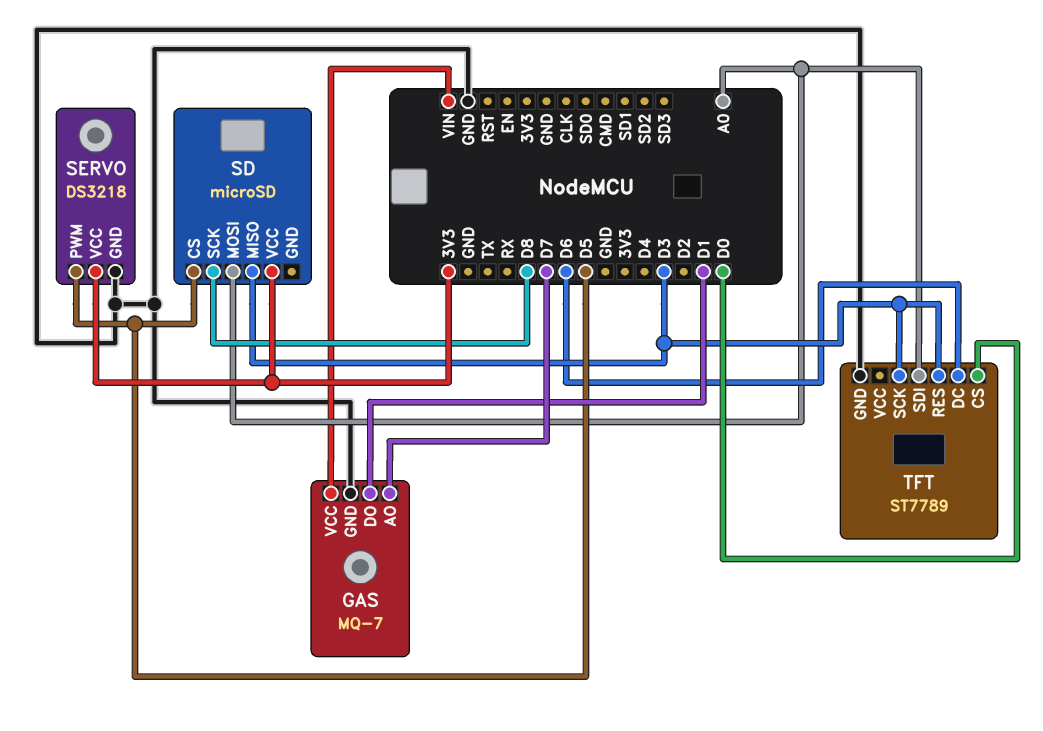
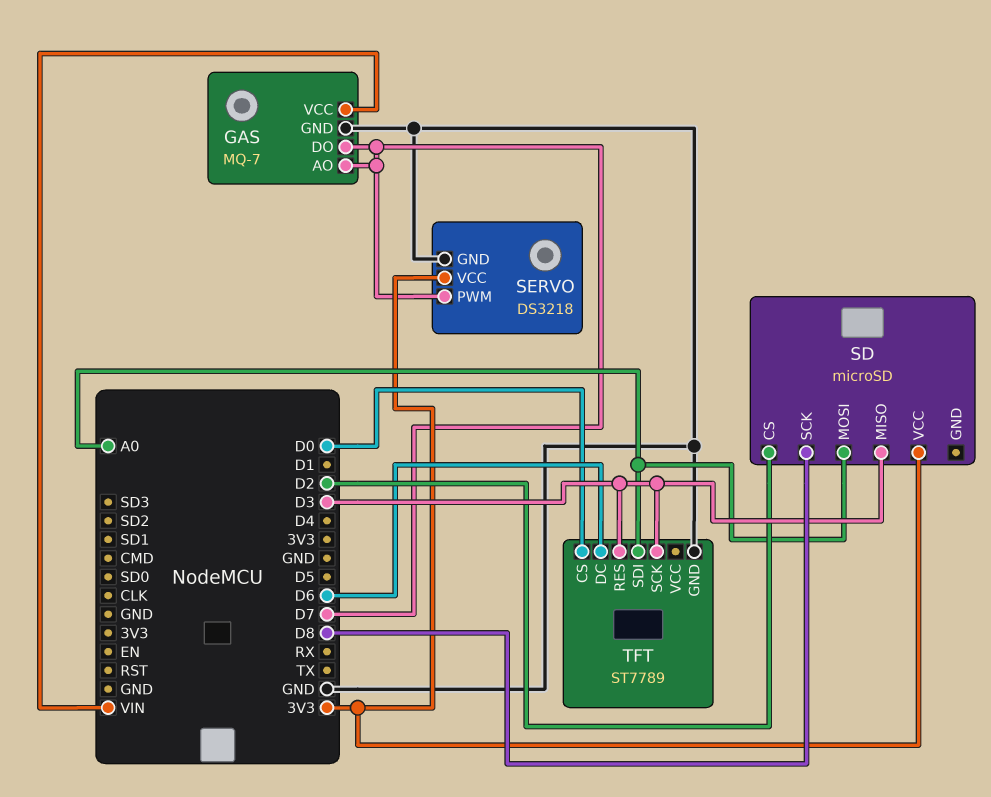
GAS pin DO: D1 -> D7
SD pin CS: D5 -> D2
SERVO pin PWM: D5 -> D7

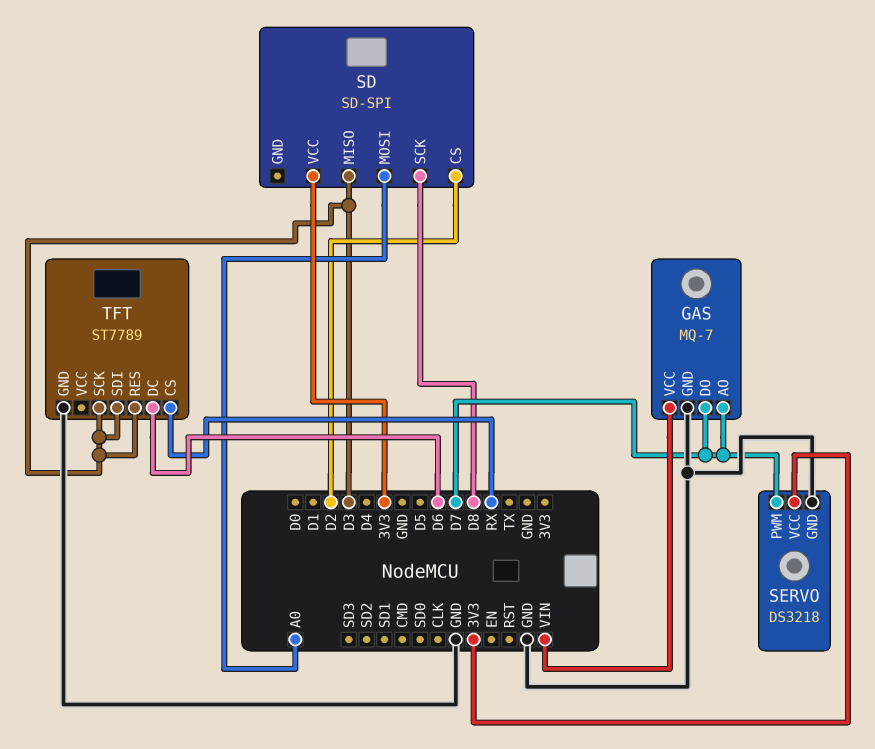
SD: microSD -> SD-SPI
TFT pin CS: D0 -> RX
TFT pin SDI: A0 -> D3

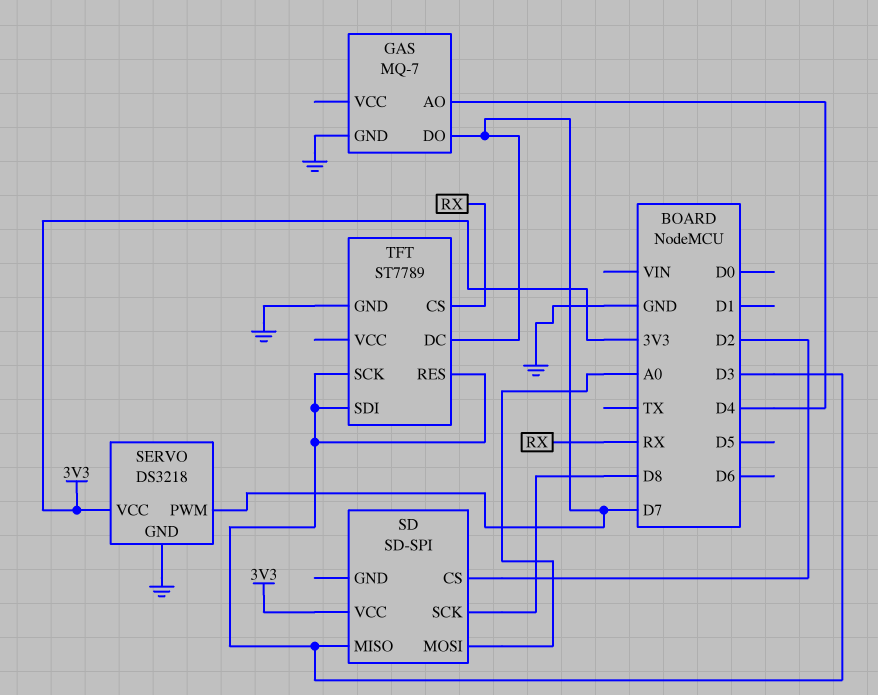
GAS pin AO: D7 -> D4
GAS pin VCC: VIN -> none
TFT pin DC: D6 -> D7

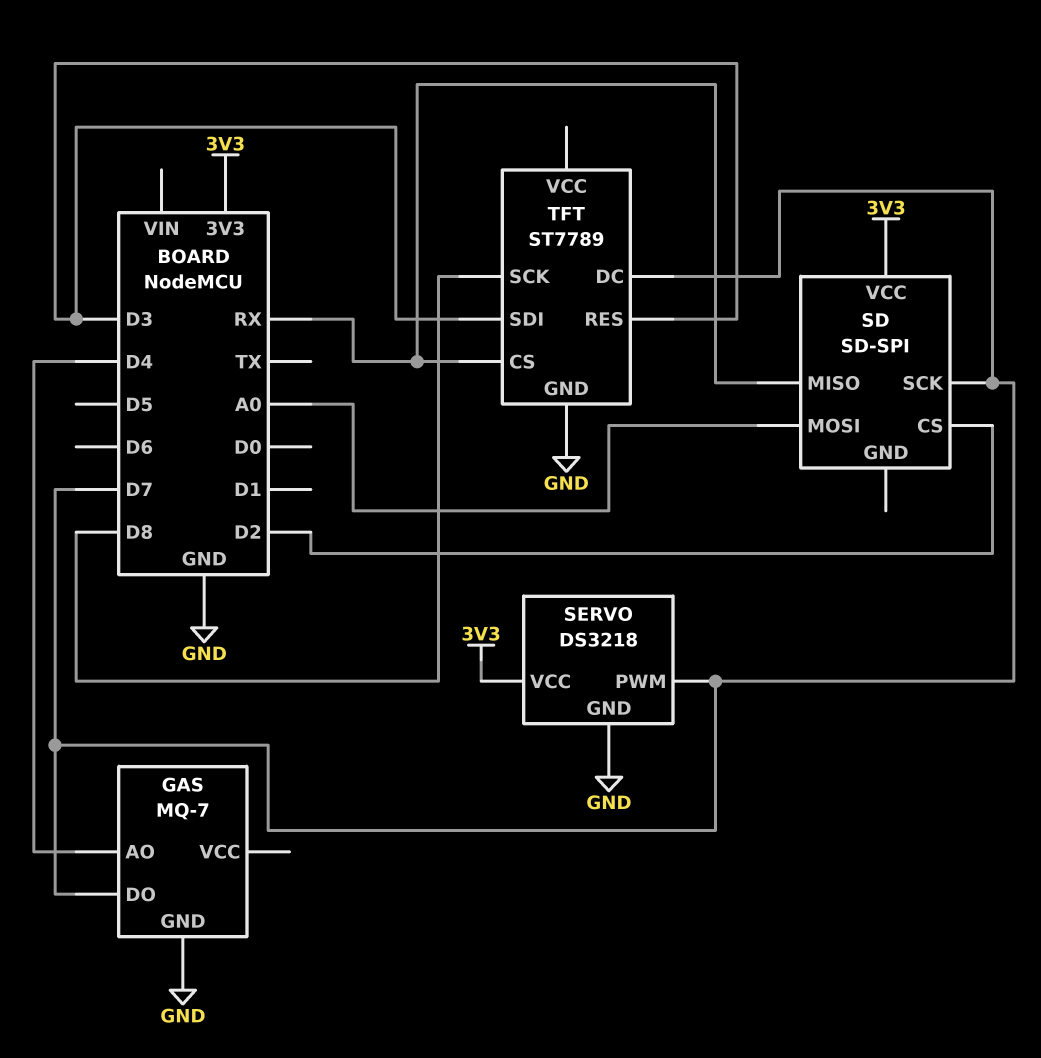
SD pin MISO: D3 -> RX
SD pin SCK: D8 -> D7
TFT pin SCK: D3 -> D8

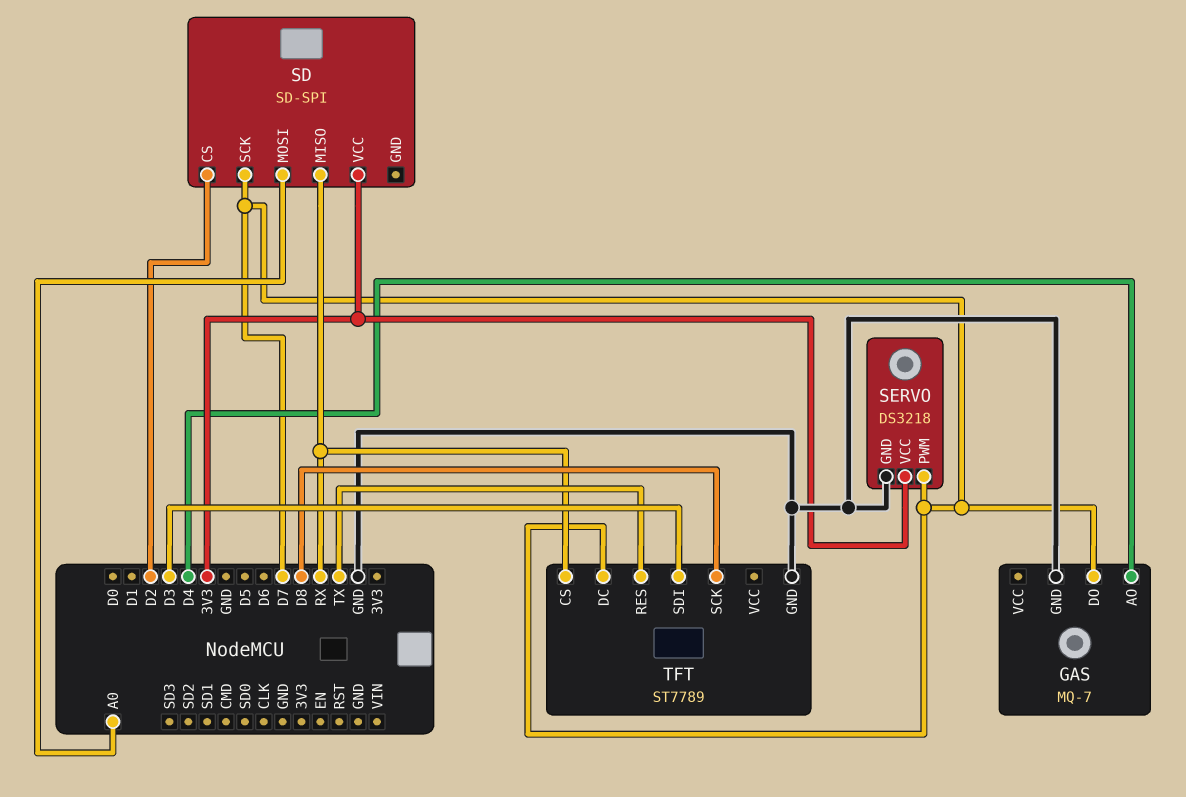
TFT pin RES: D3 -> TX

